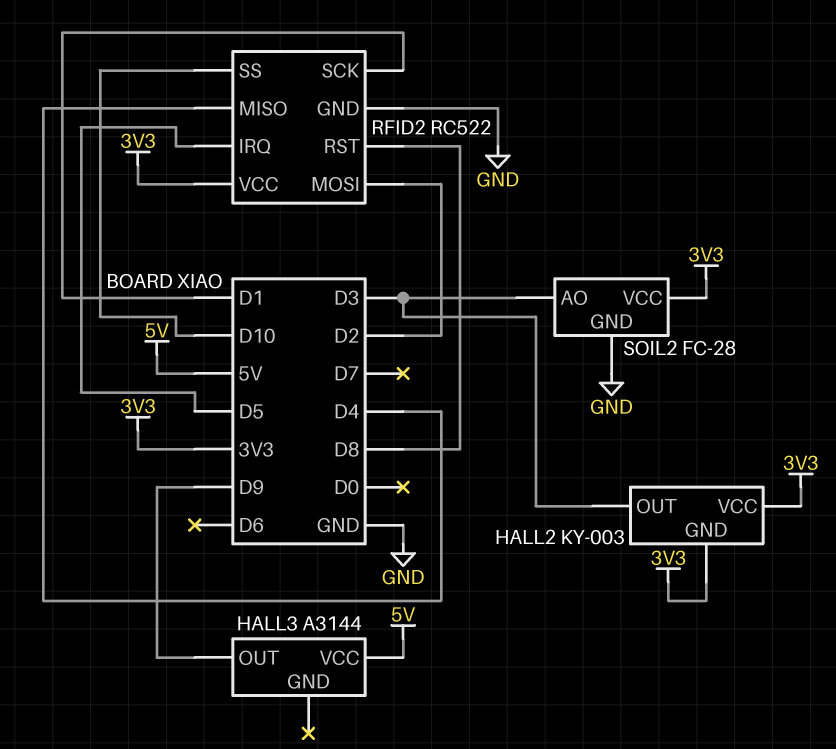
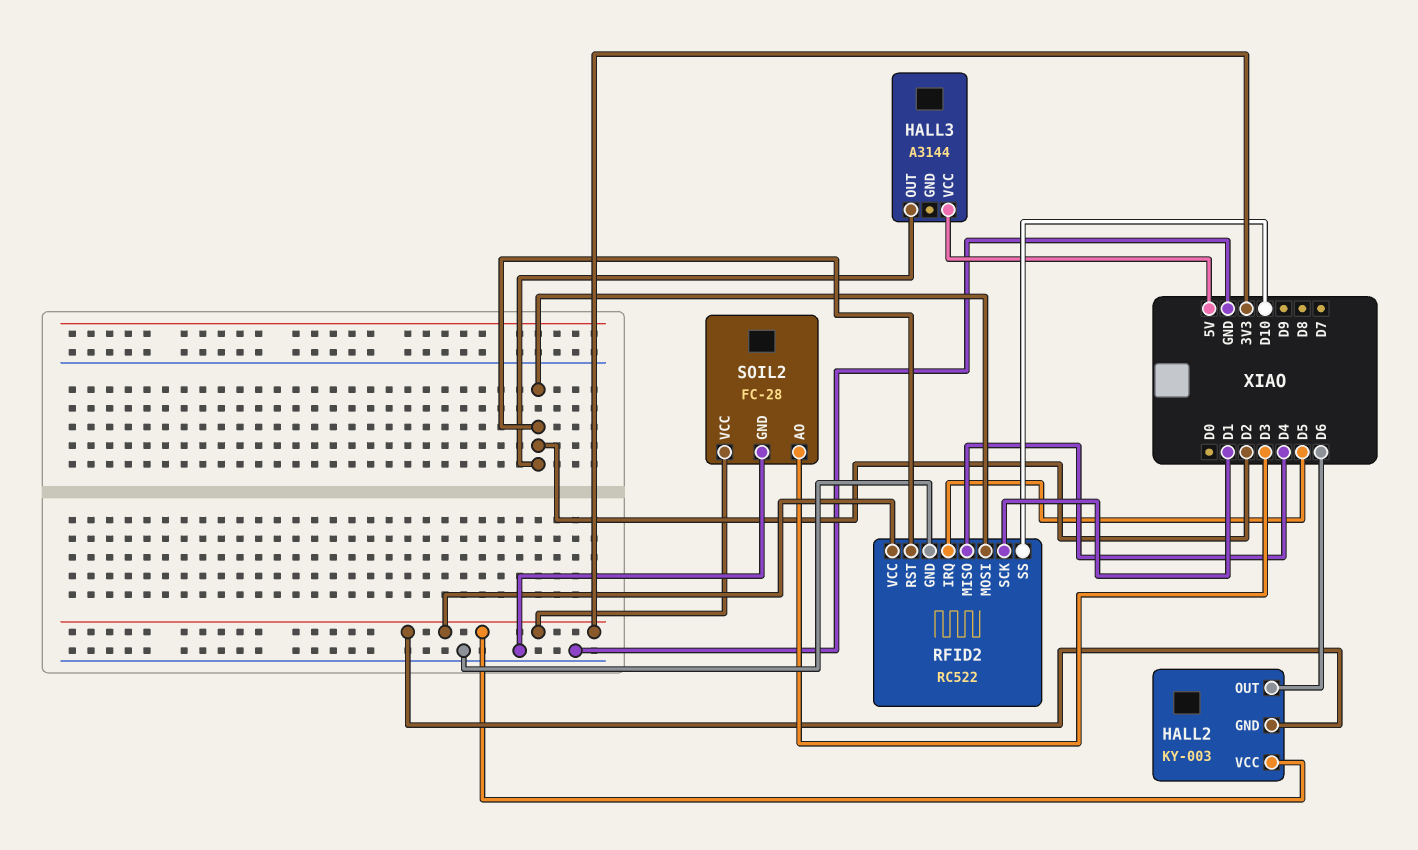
HALL2 pin OUT: D3 -> D6
HALL3 pin OUT: D9 -> D2
RFID2 pin RST: D8 -> D2

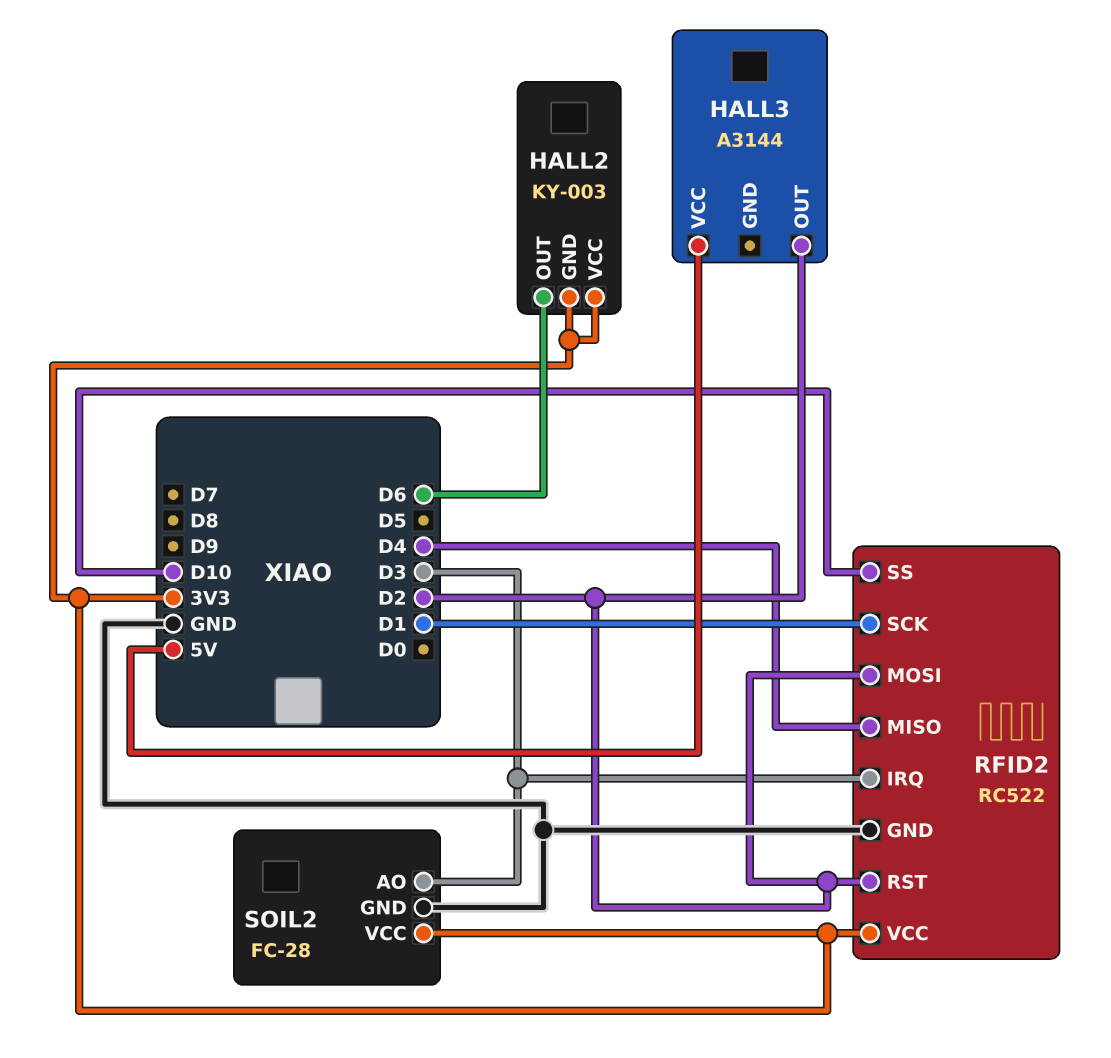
RFID2 pin IRQ: D5 -> D3

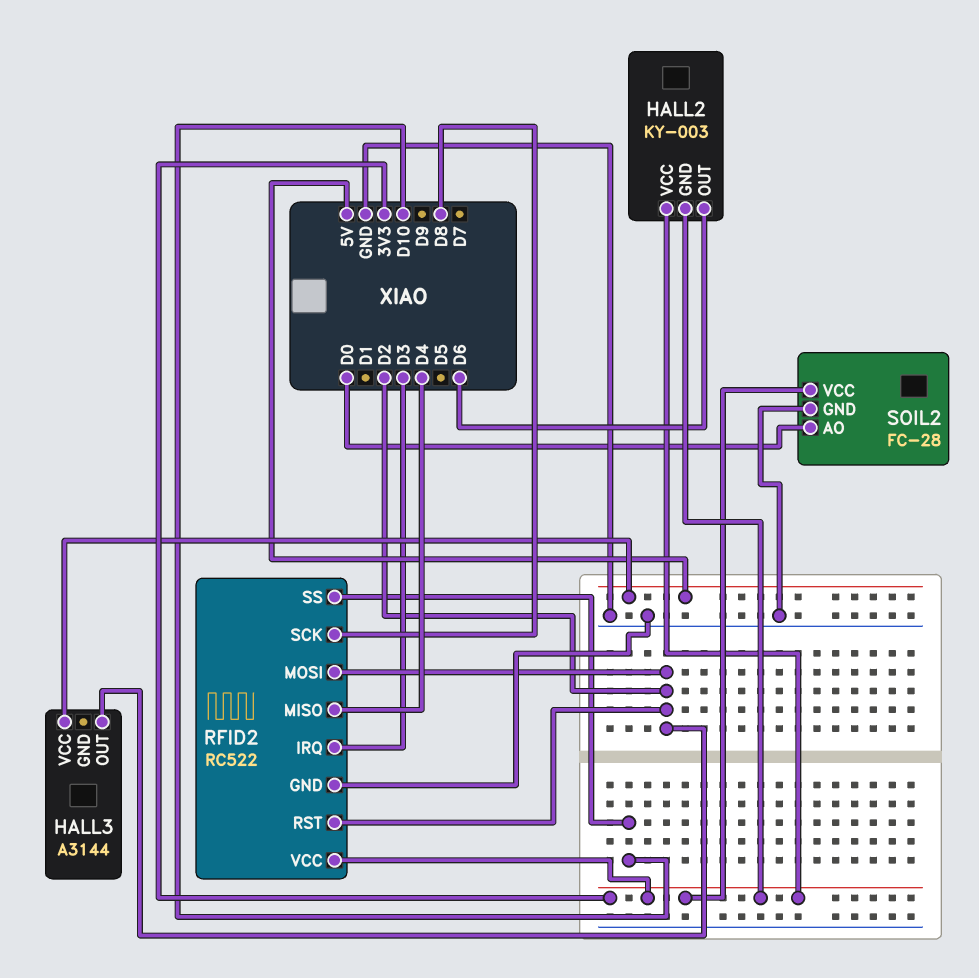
RFID2 pin SCK: D1 -> D8
SOIL2 pin AO: D3 -> D0

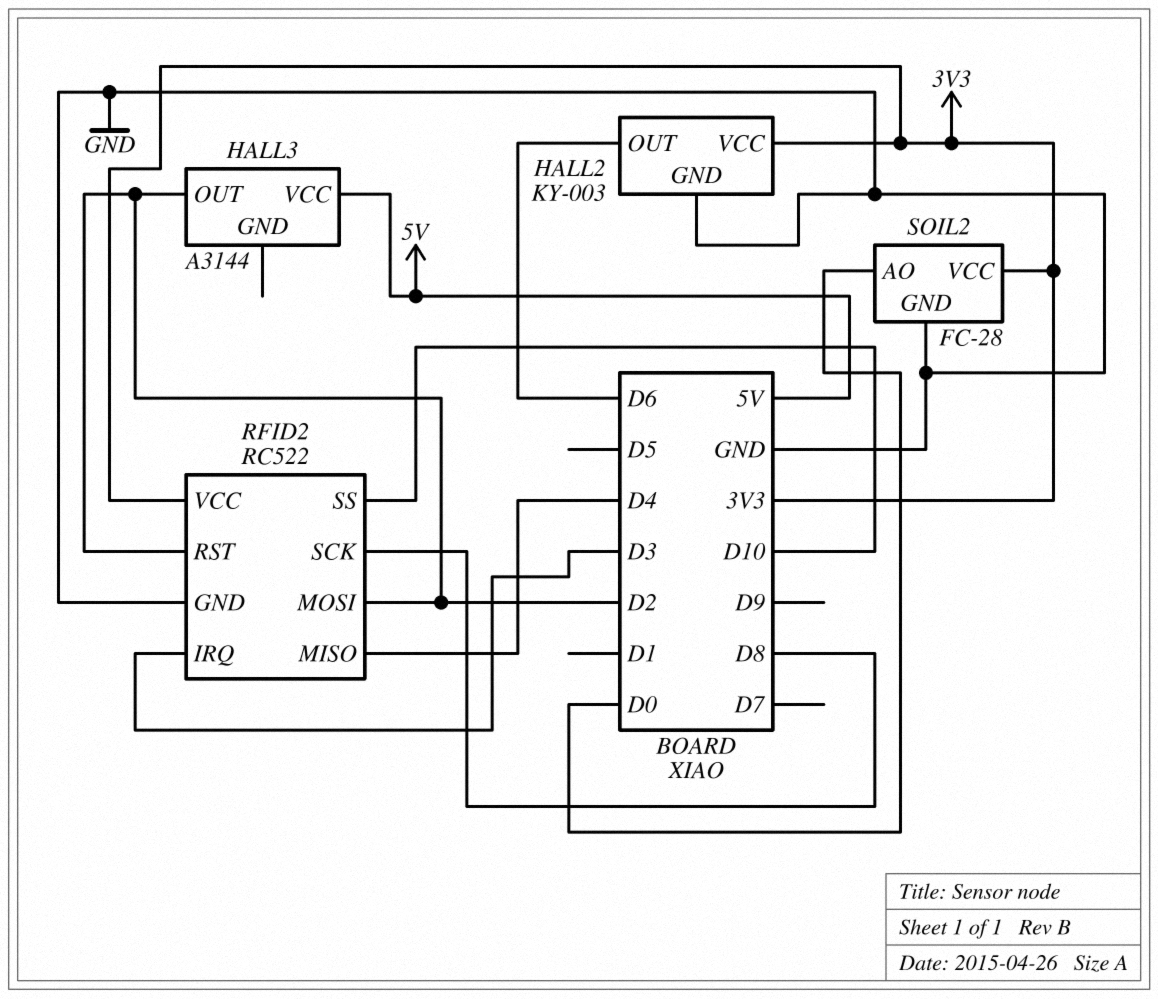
HALL2 pin GND: 3V3 -> GND

